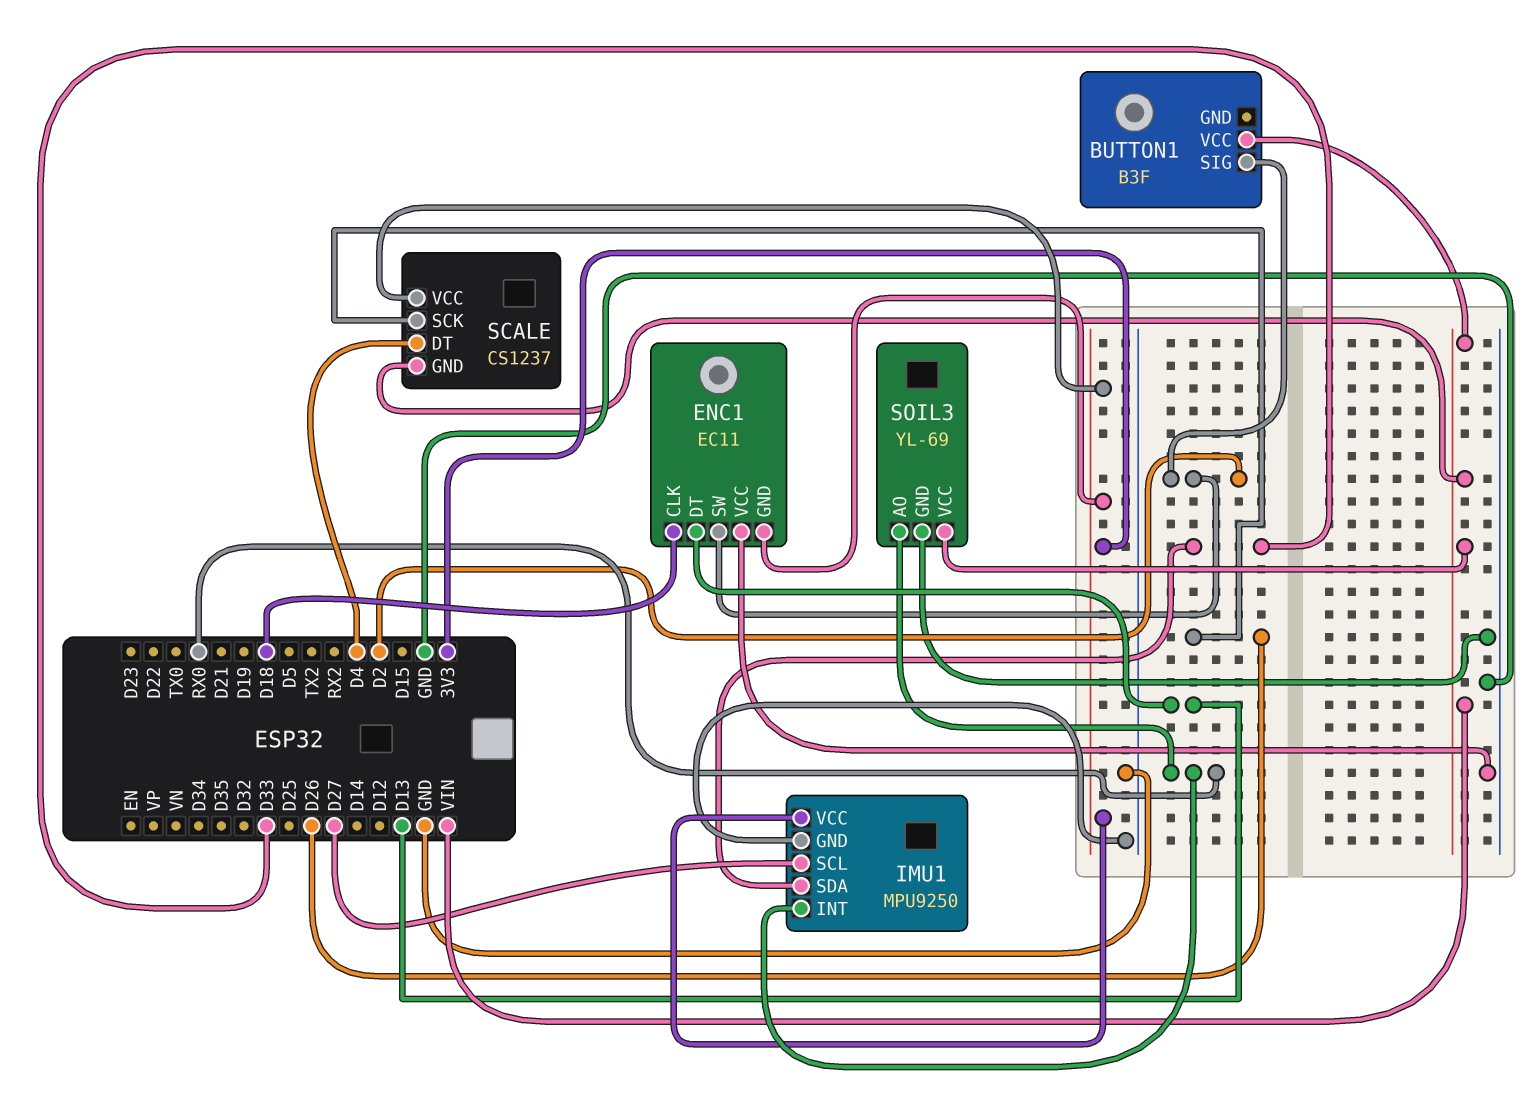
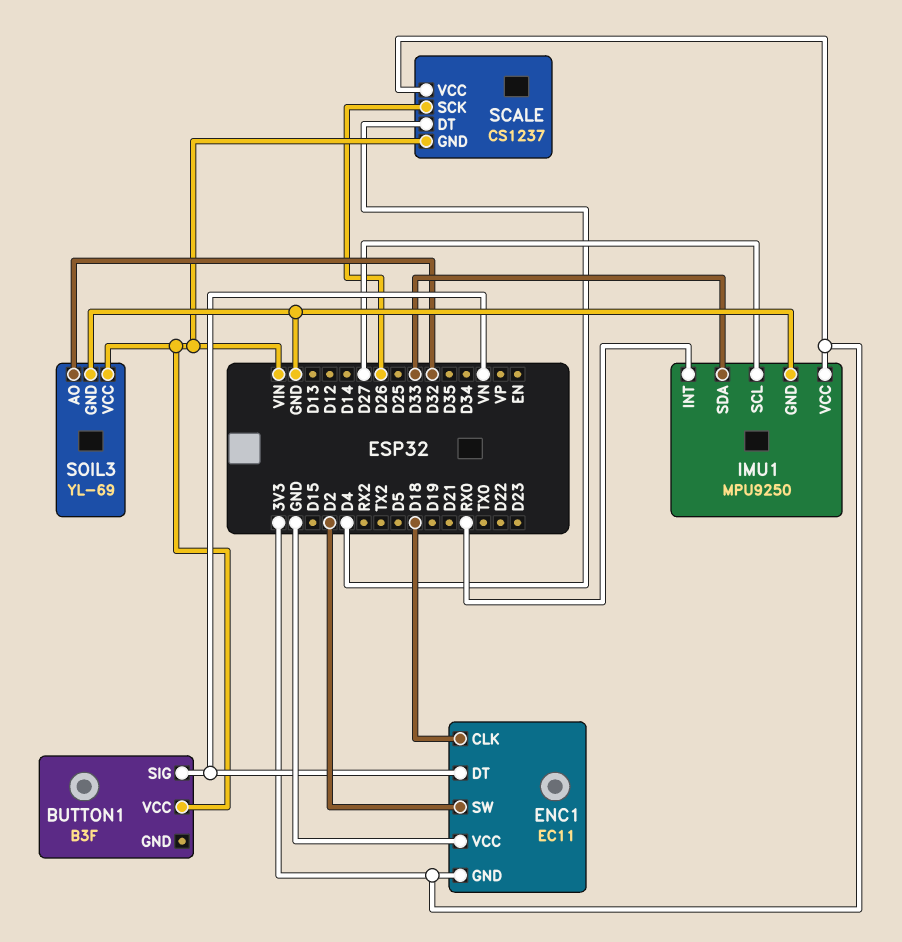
BUTTON1 pin SIG: D2 -> VN
ENC1 pin DT: D13 -> VN
SOIL3 pin AO: RX0 -> D32

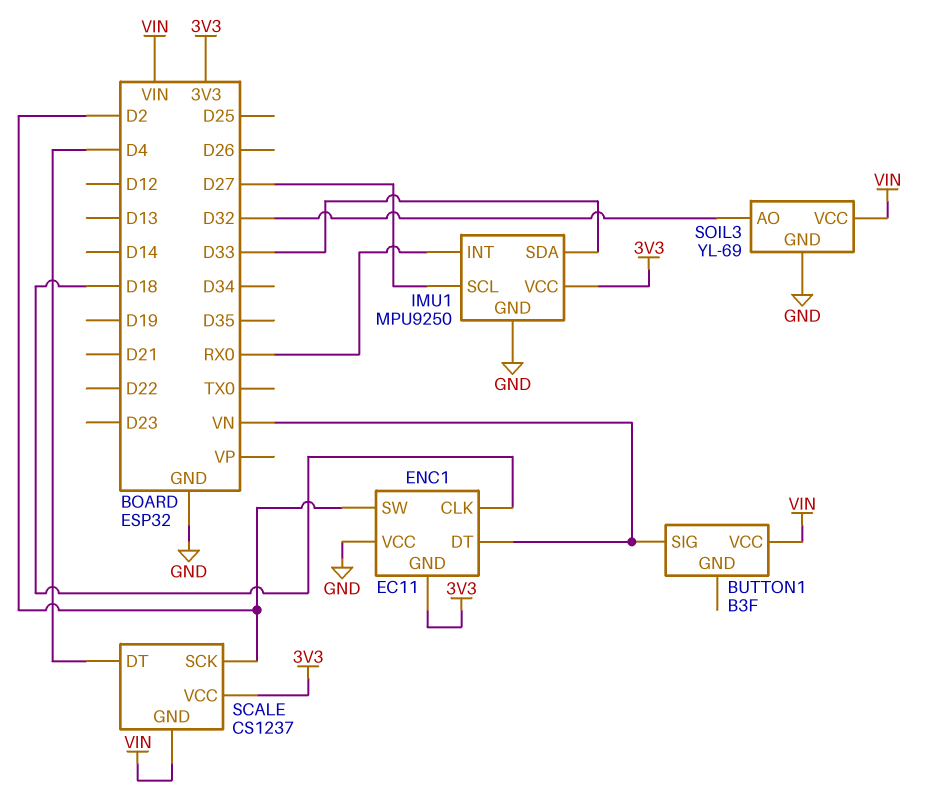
SCALE pin SCK: D26 -> D2

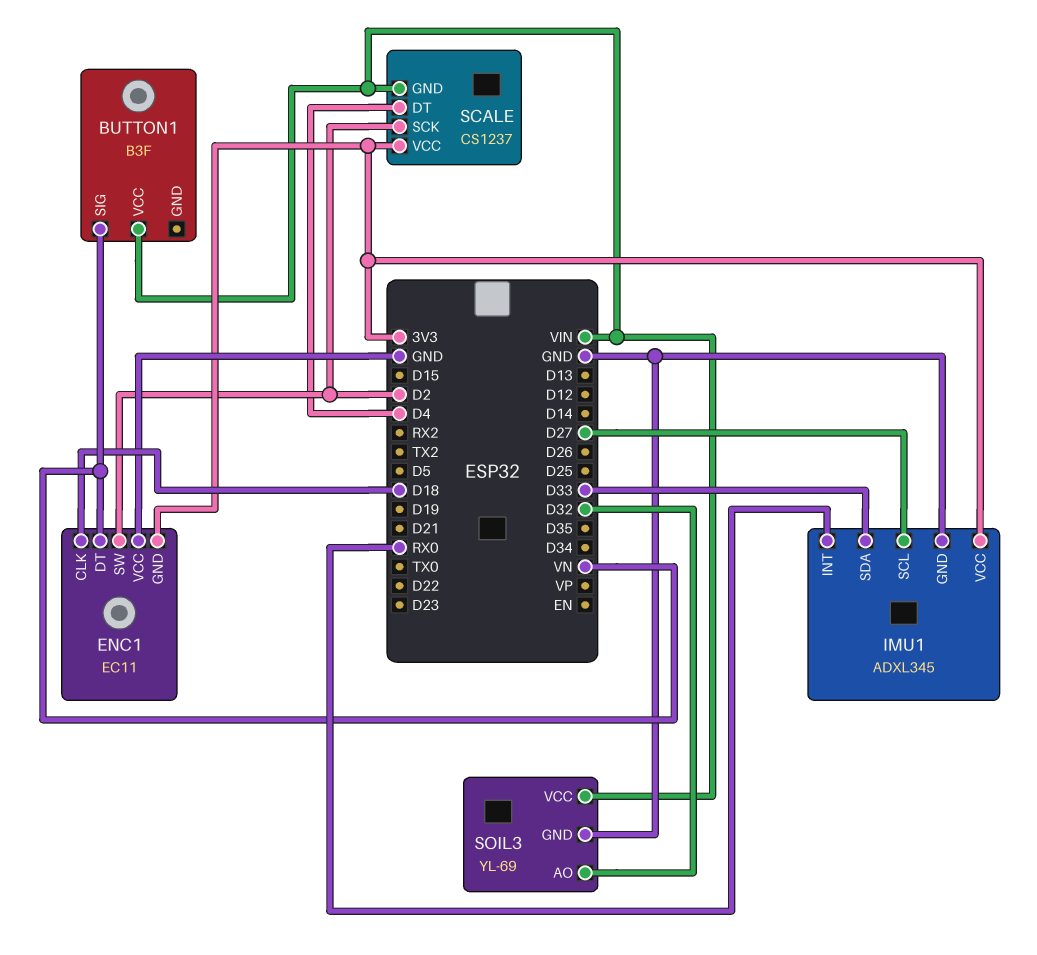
IMU1: MPU9250 -> ADXL345

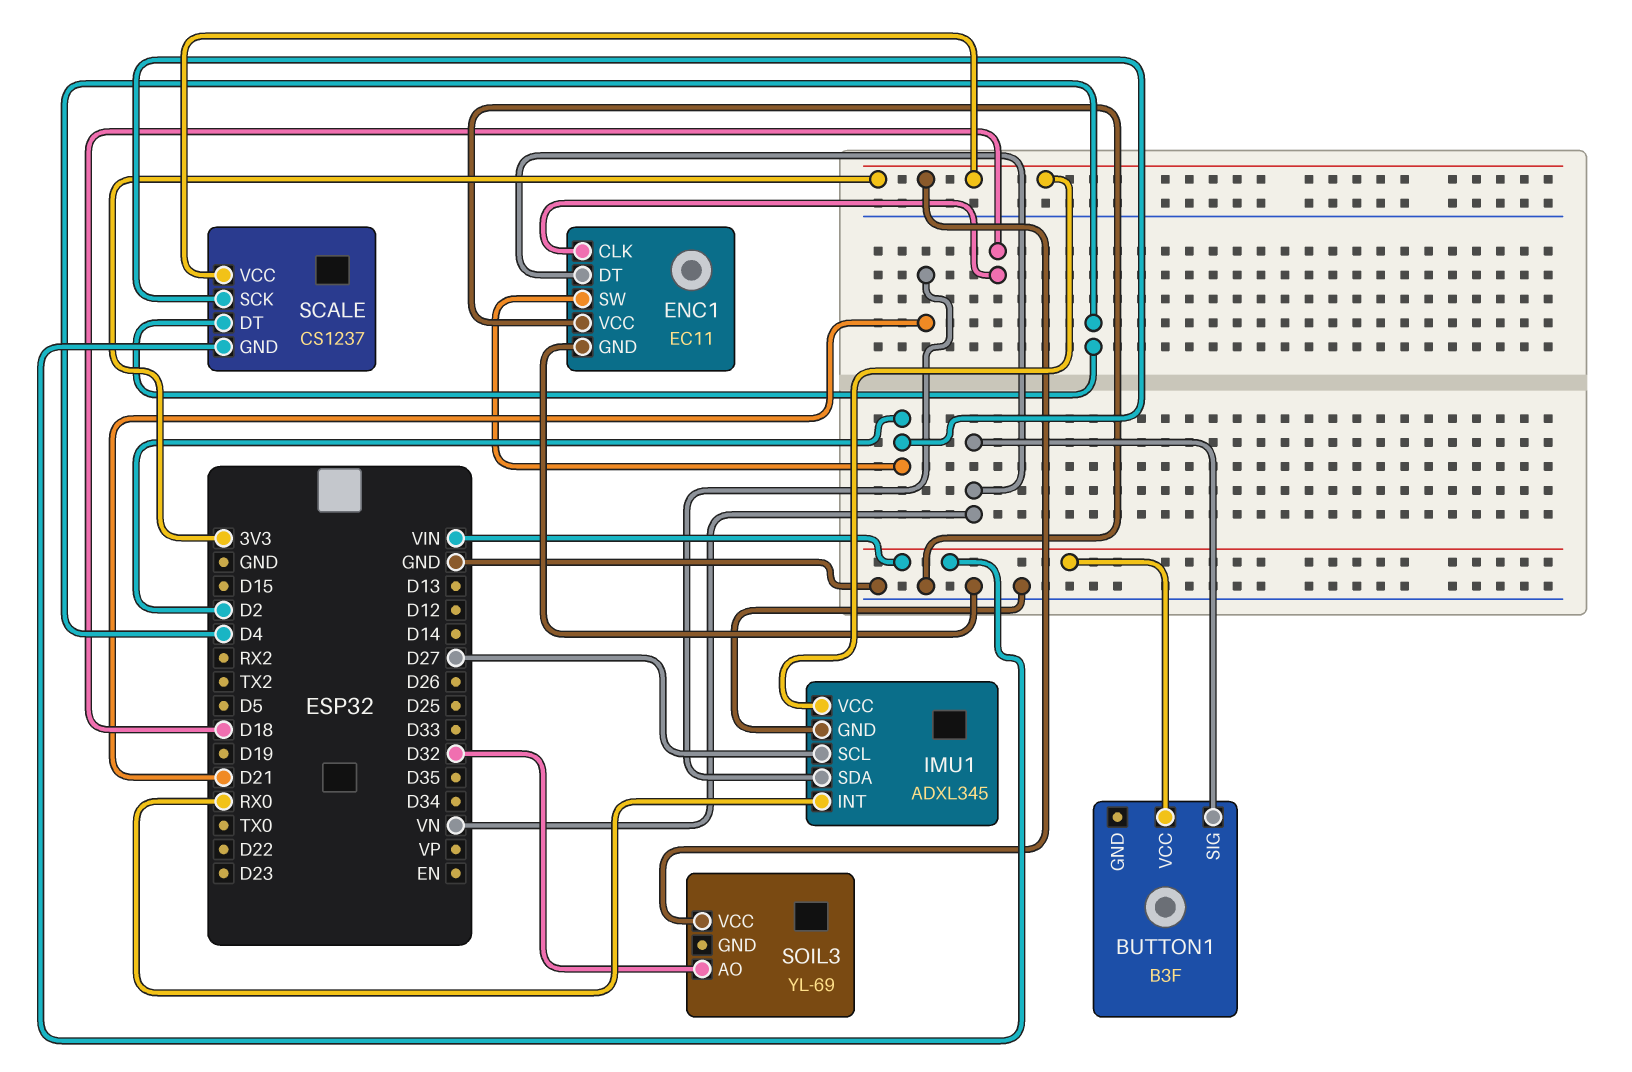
ENC1 pin GND: 3V3 -> GND
IMU1 pin SDA: D33 -> D21
SOIL3 pin GND: GND -> none
SOIL3 pin VCC: VIN -> 3V3

